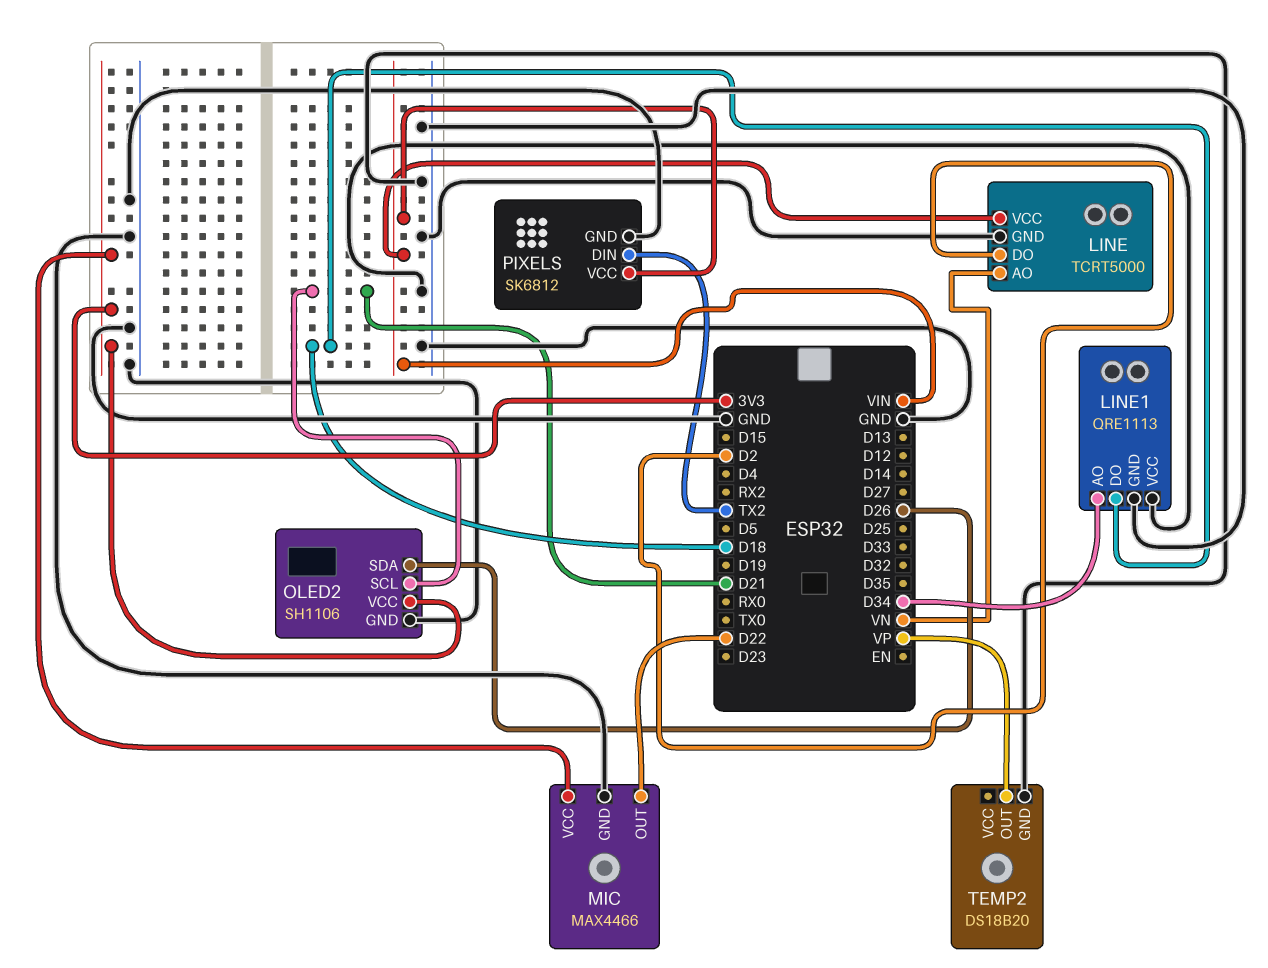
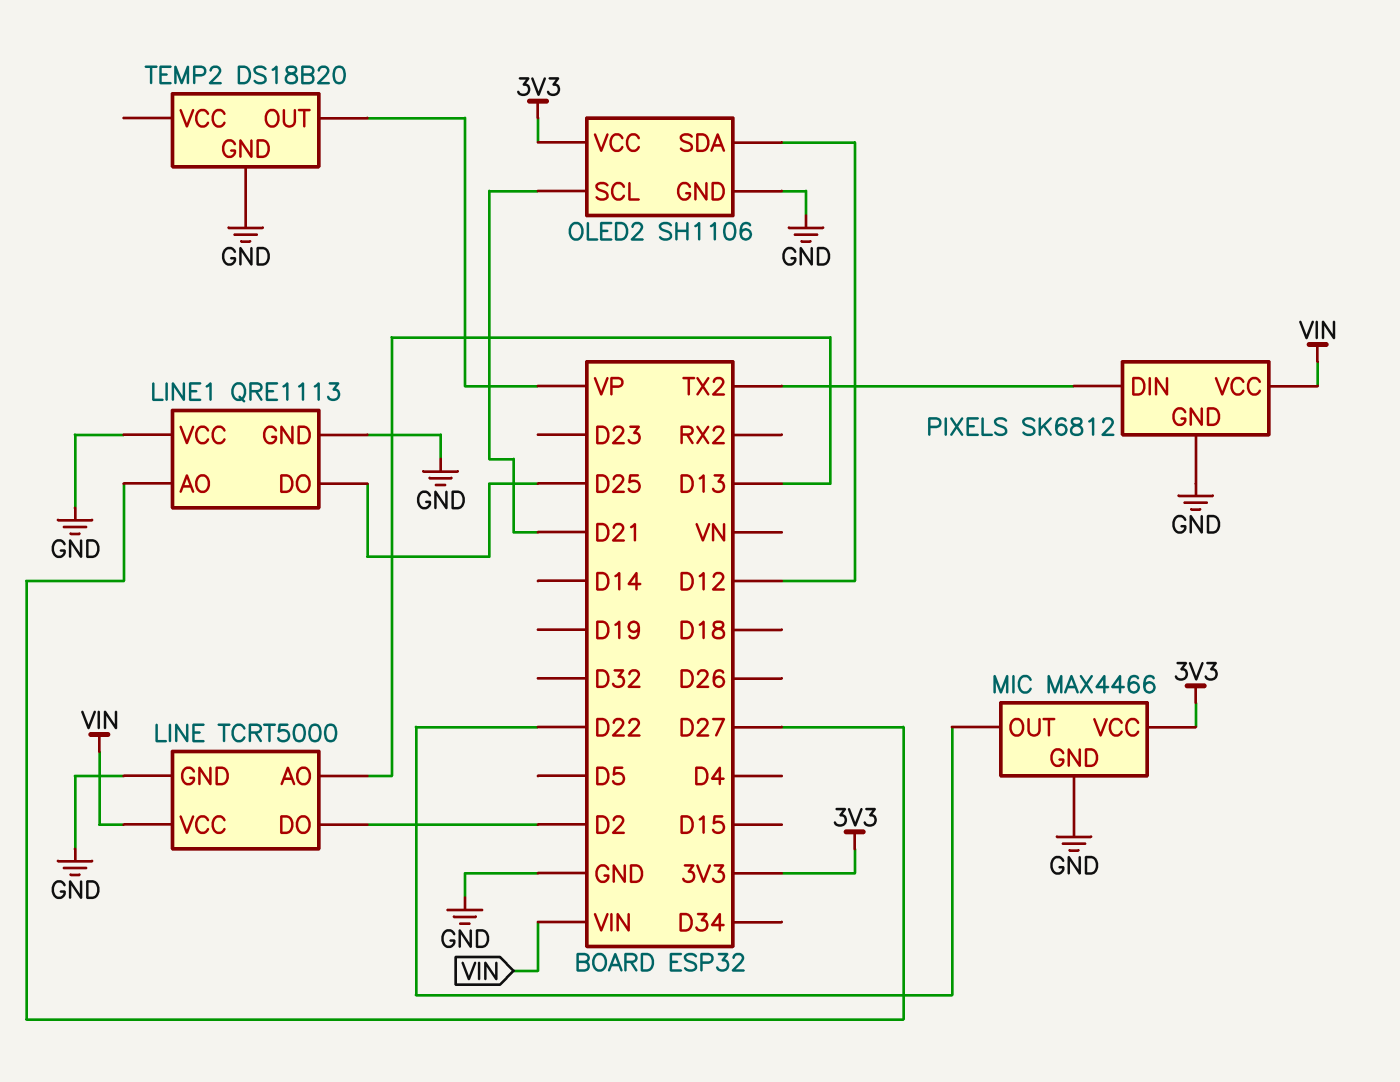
LINE pin AO: VN -> D13
LINE1 pin AO: D34 -> D27
LINE1 pin DO: D18 -> D25
OLED2 pin SDA: D26 -> D12

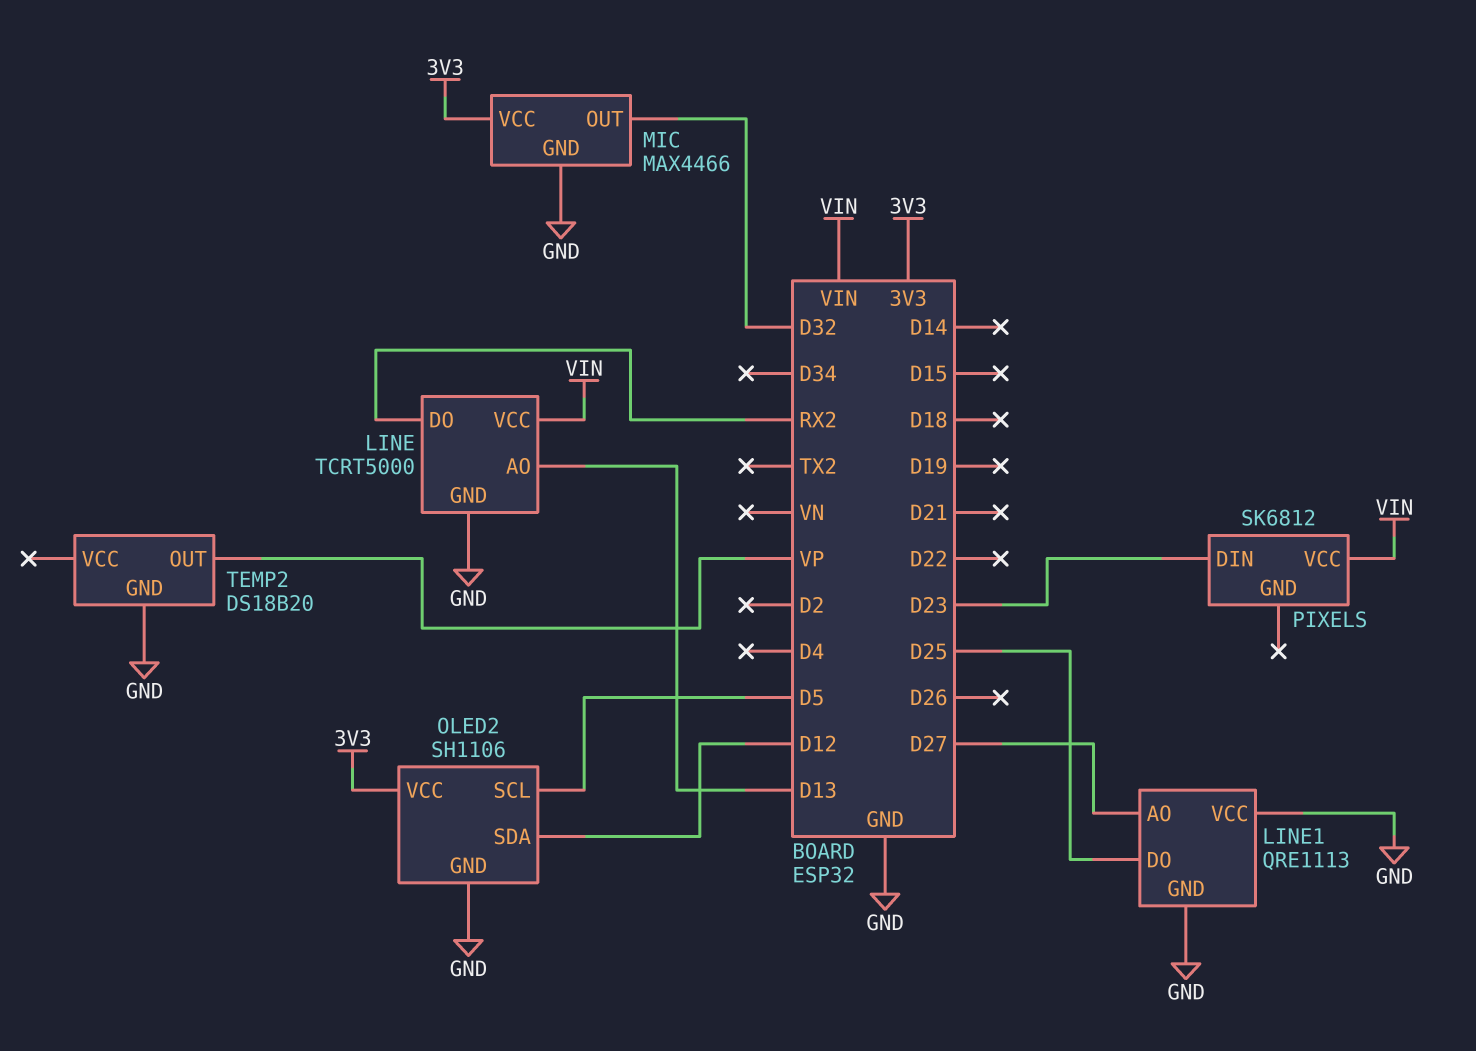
LINE pin DO: D2 -> RX2
MIC pin OUT: D22 -> D32
OLED2 pin SCL: D21 -> D5
PIXELS pin DIN: TX2 -> D23
PIXELS pin GND: GND -> none

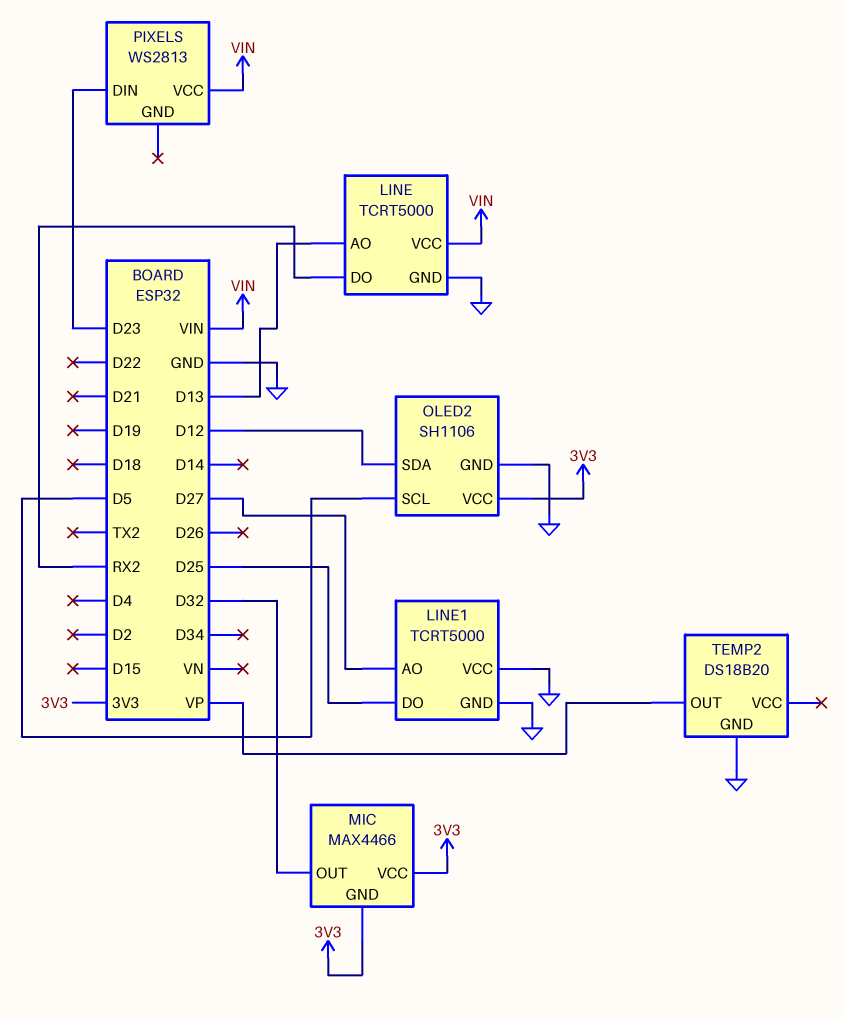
LINE1: QRE1113 -> TCRT5000
MIC pin GND: GND -> 3V3
PIXELS: SK6812 -> WS2813

